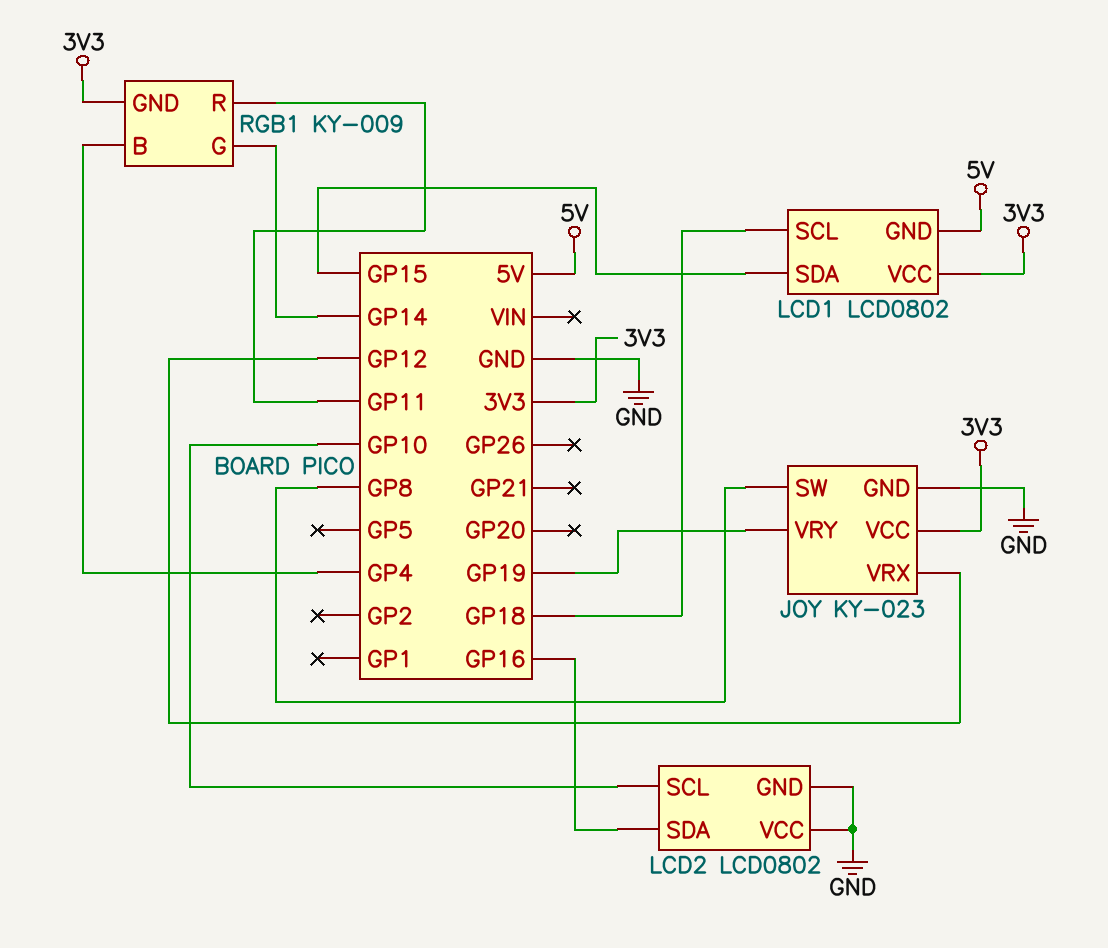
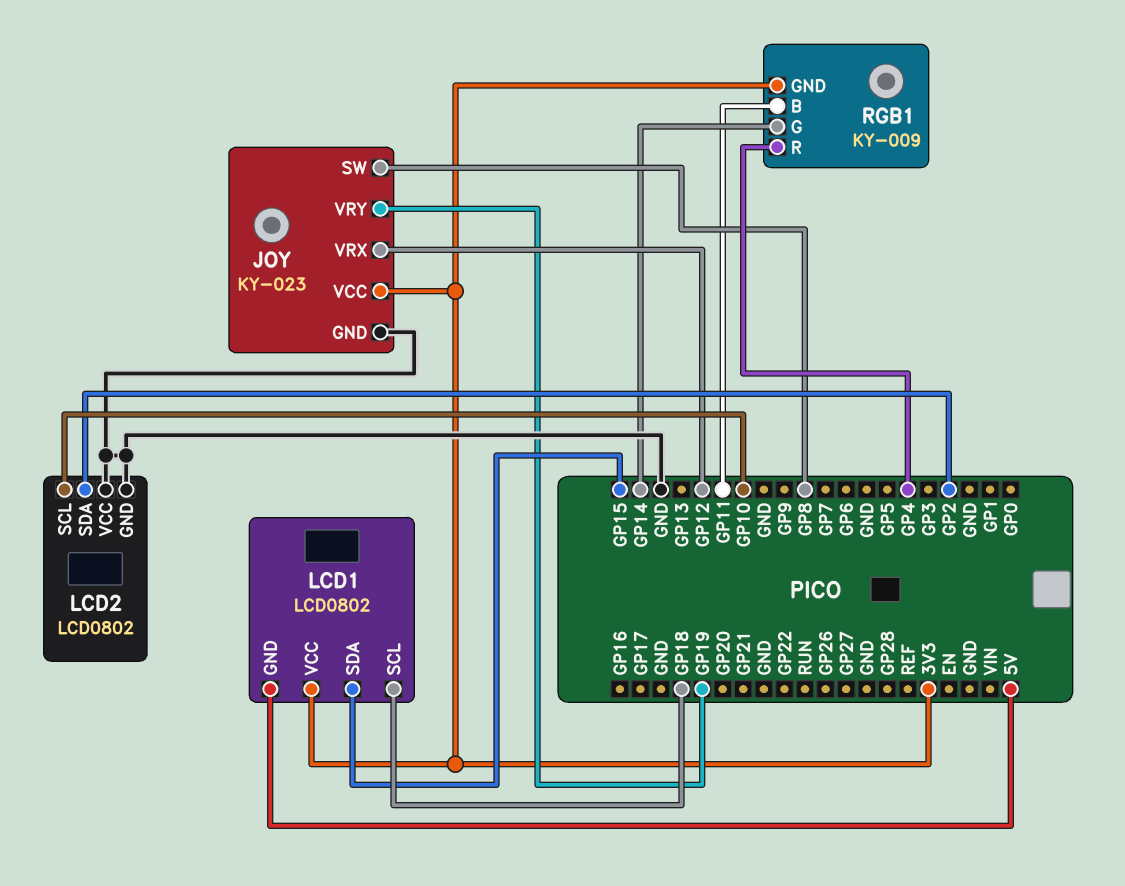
LCD2 pin SDA: GP16 -> GP2
RGB1 pin B: GP4 -> GP11
RGB1 pin R: GP11 -> GP4

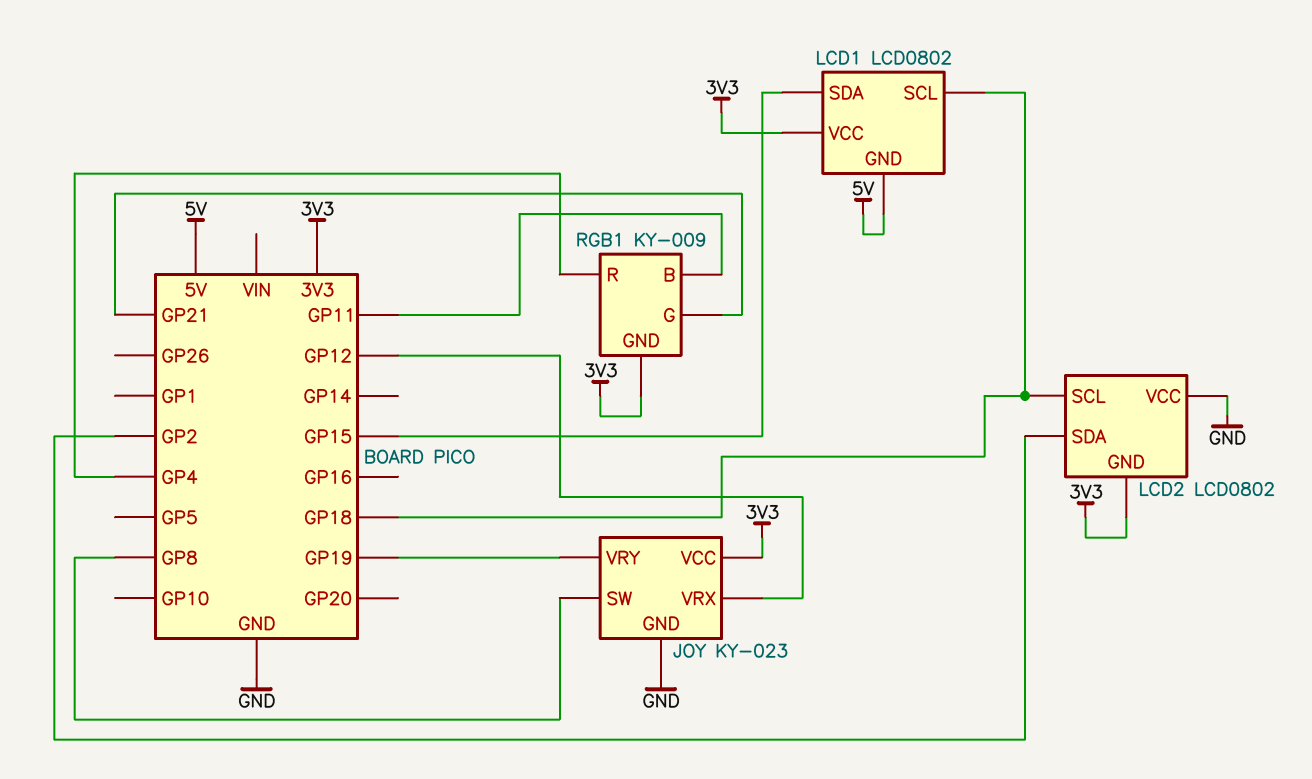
LCD2 pin GND: GND -> 3V3
LCD2 pin SCL: GP10 -> GP18
RGB1 pin G: GP14 -> GP21

